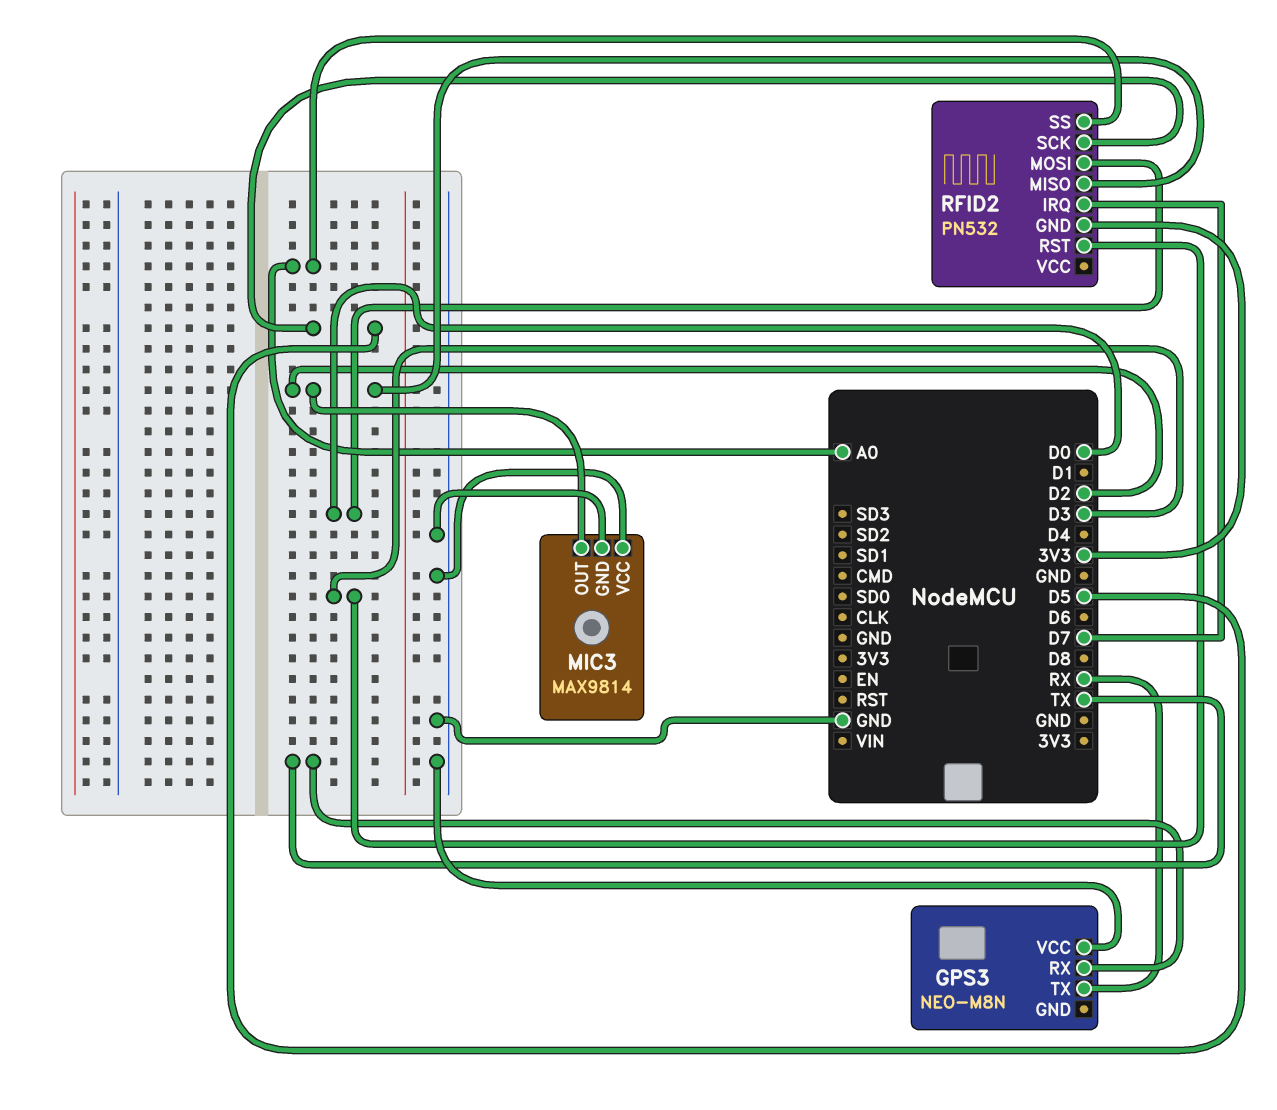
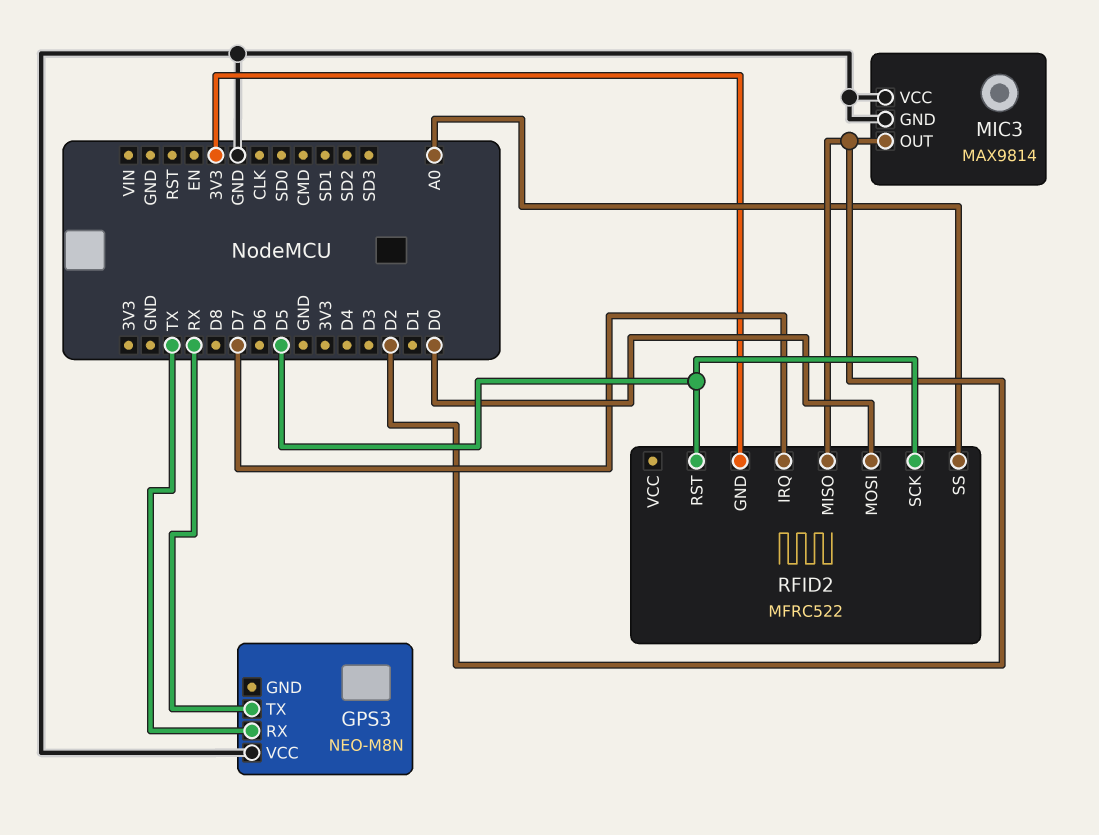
RFID2: PN532 -> MFRC522
RFID2 pin RST: D3 -> D5

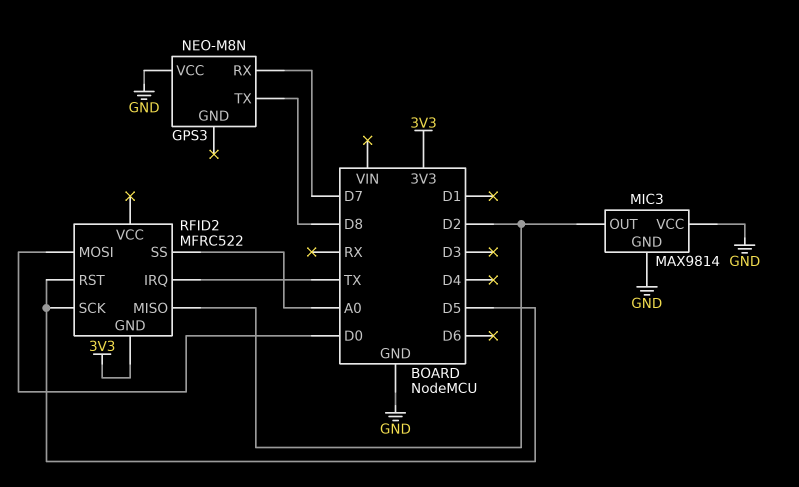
GPS3 pin RX: TX -> D7
GPS3 pin TX: RX -> D8
RFID2 pin IRQ: D7 -> TX

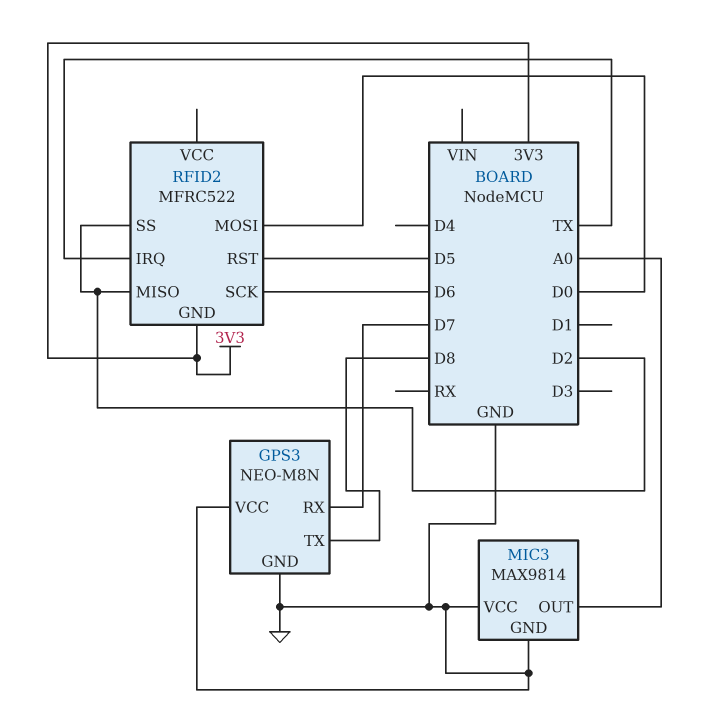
GPS3 pin GND: none -> GND
MIC3 pin OUT: D2 -> A0
RFID2 pin SCK: D5 -> D6
RFID2 pin SS: A0 -> D2

